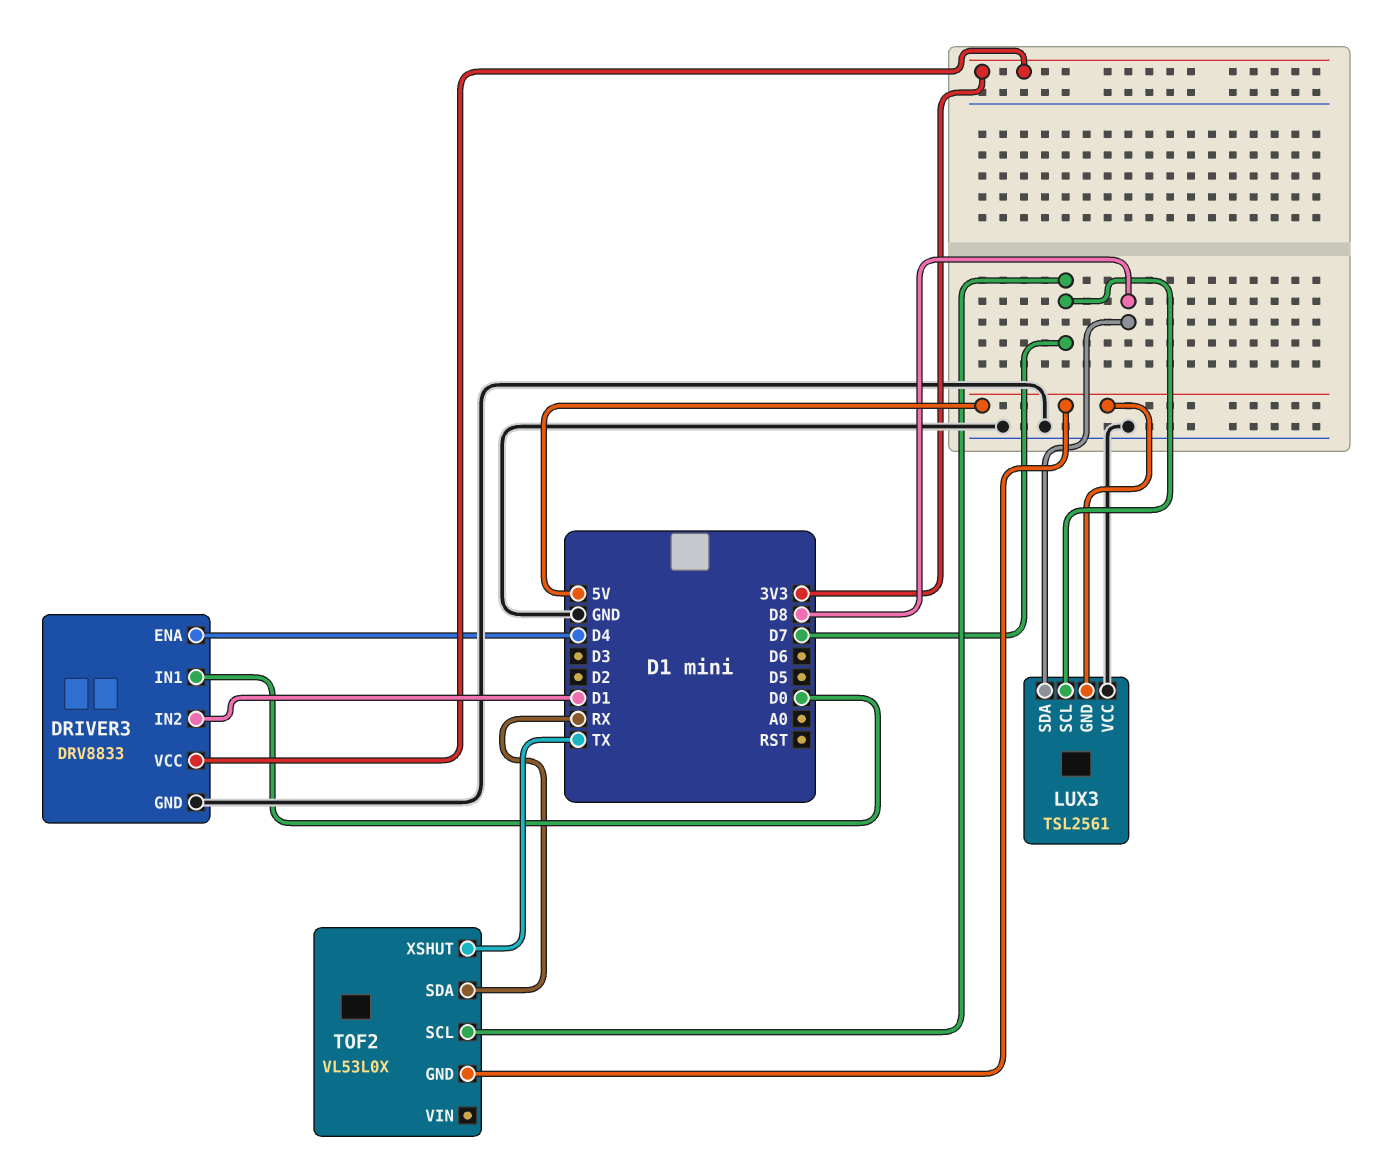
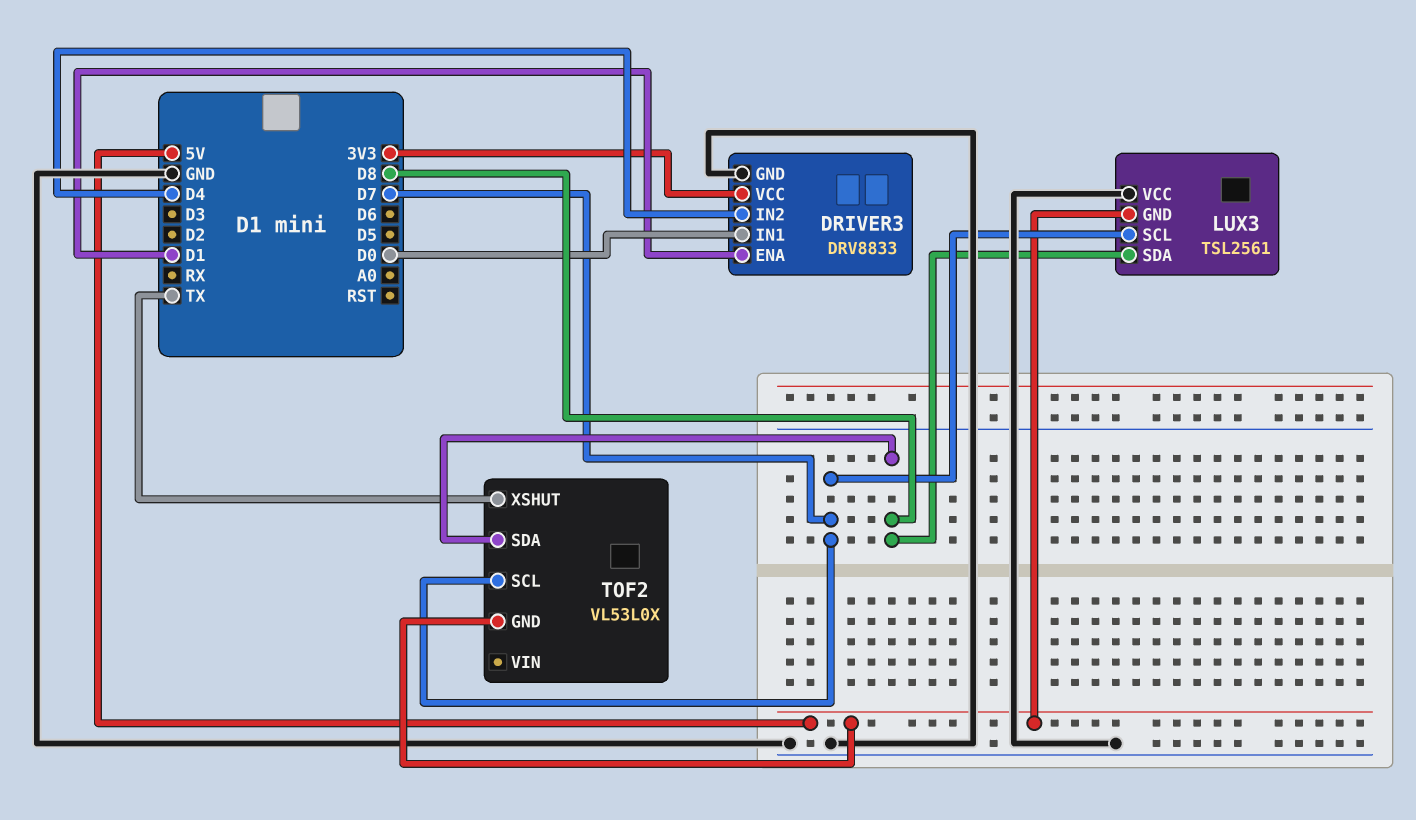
DRIVER3 pin ENA: D4 -> D1
DRIVER3 pin IN2: D1 -> D4
TOF2 pin SDA: RX -> D8

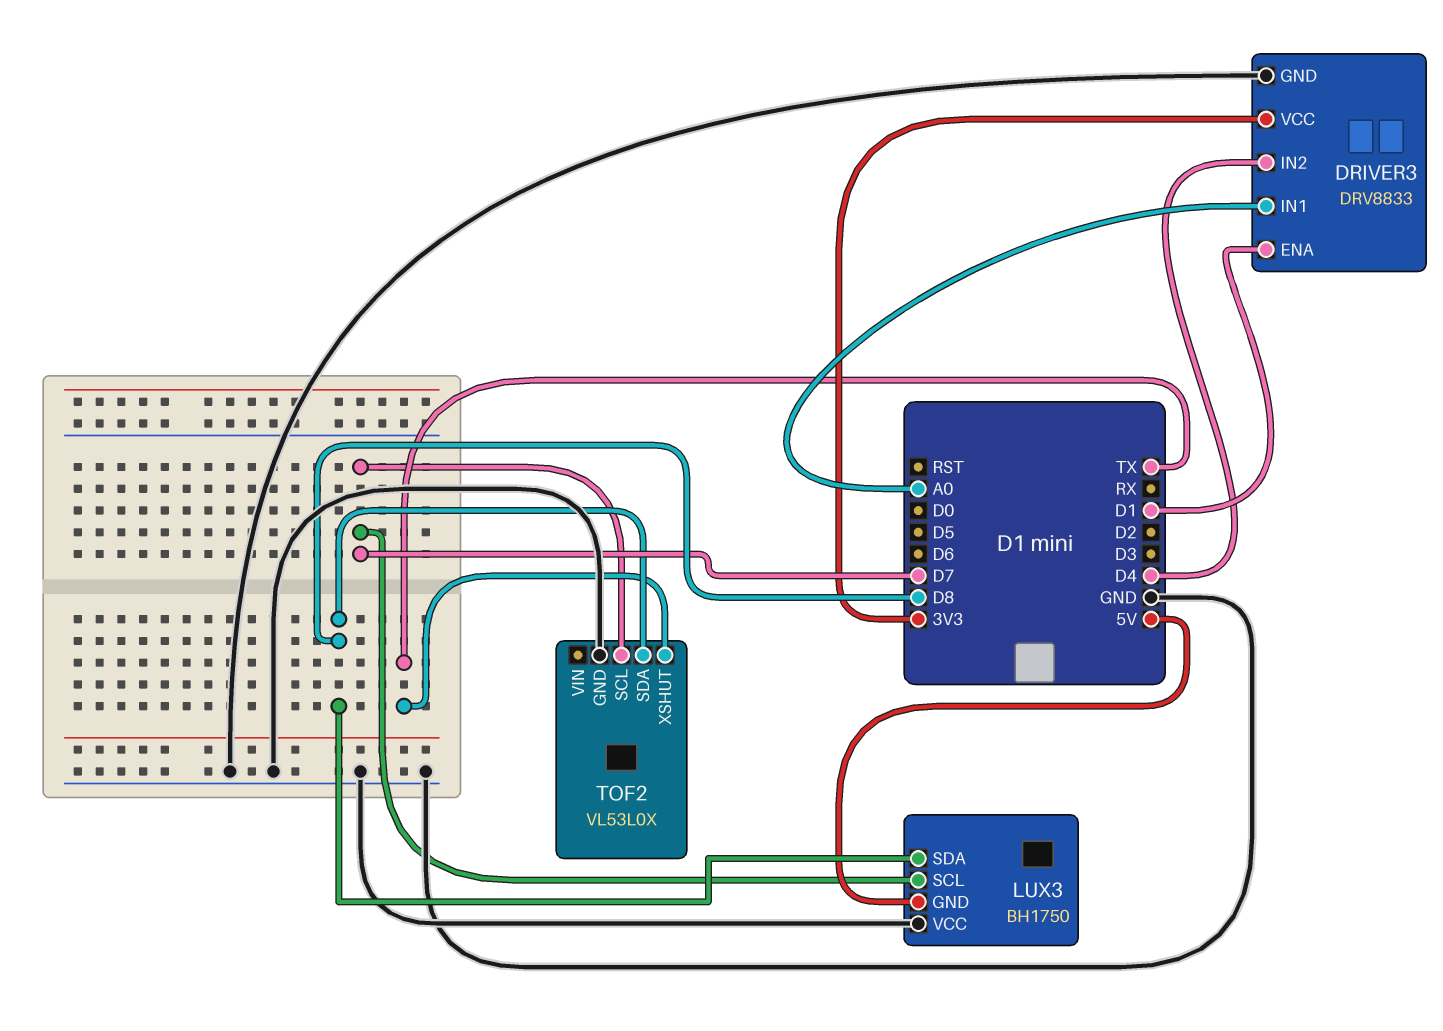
DRIVER3 pin IN1: D0 -> A0
LUX3: TSL2561 -> BH1750
TOF2 pin GND: 5V -> GND

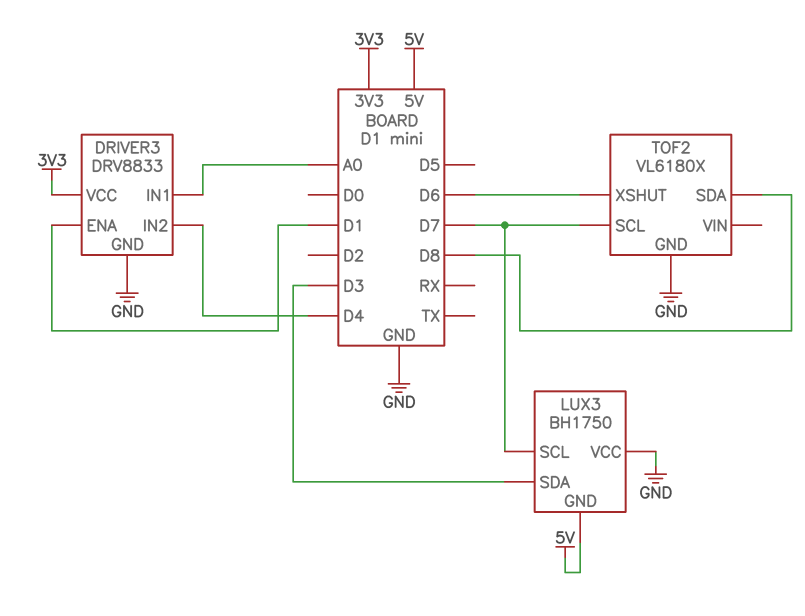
LUX3 pin SDA: D8 -> D3
TOF2: VL53L0X -> VL6180X
TOF2 pin XSHUT: TX -> D6

